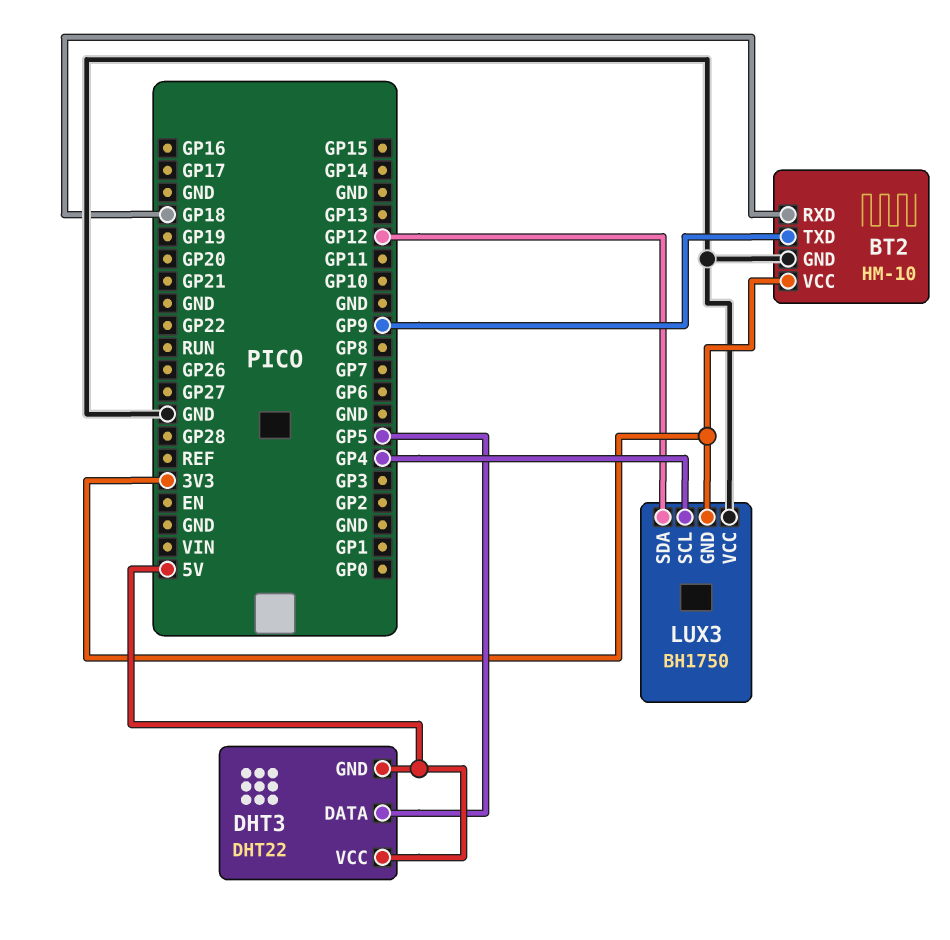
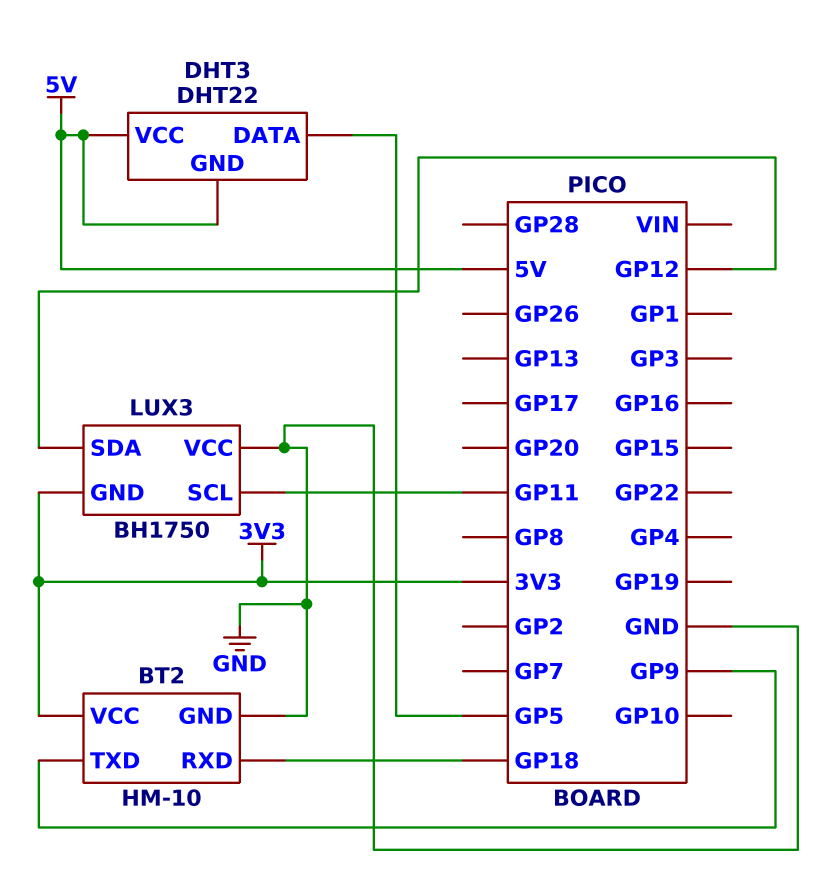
LUX3 pin SCL: GP4 -> GP11

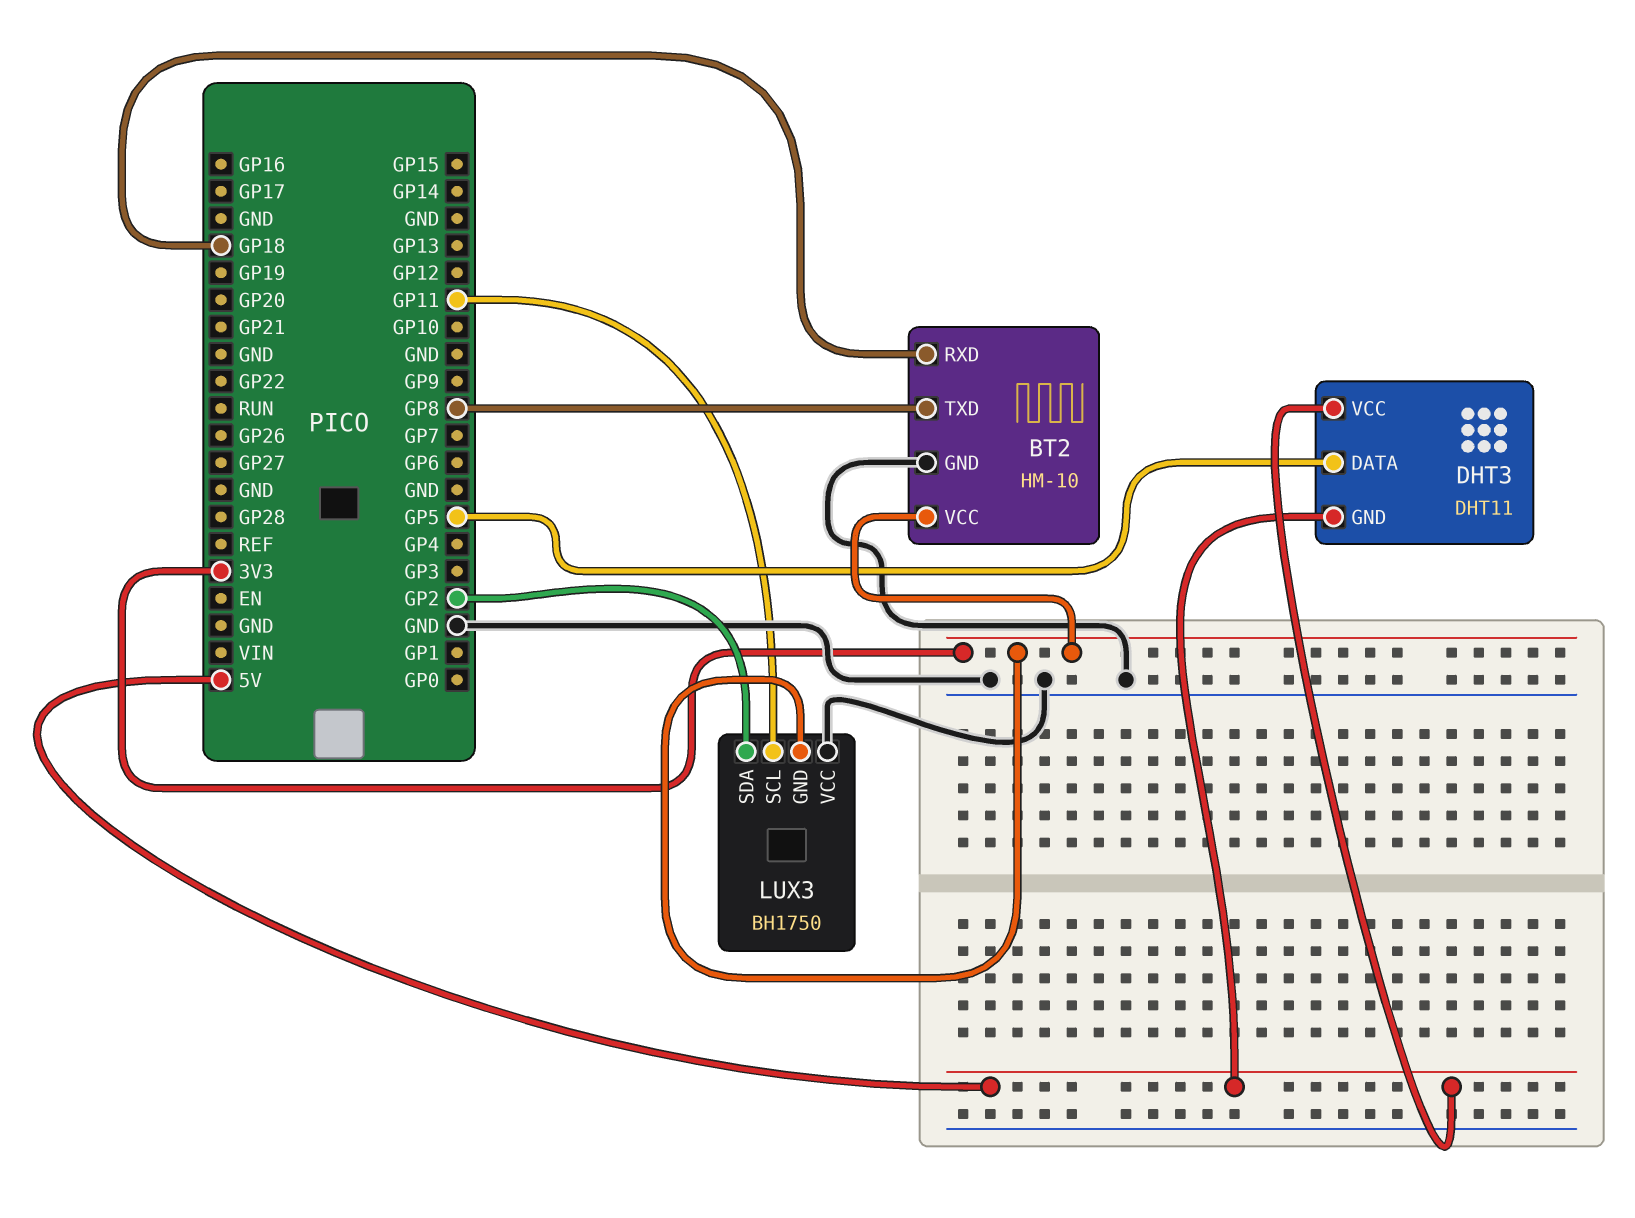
BT2 pin TXD: GP9 -> GP8
DHT3: DHT22 -> DHT11
LUX3 pin SDA: GP12 -> GP2

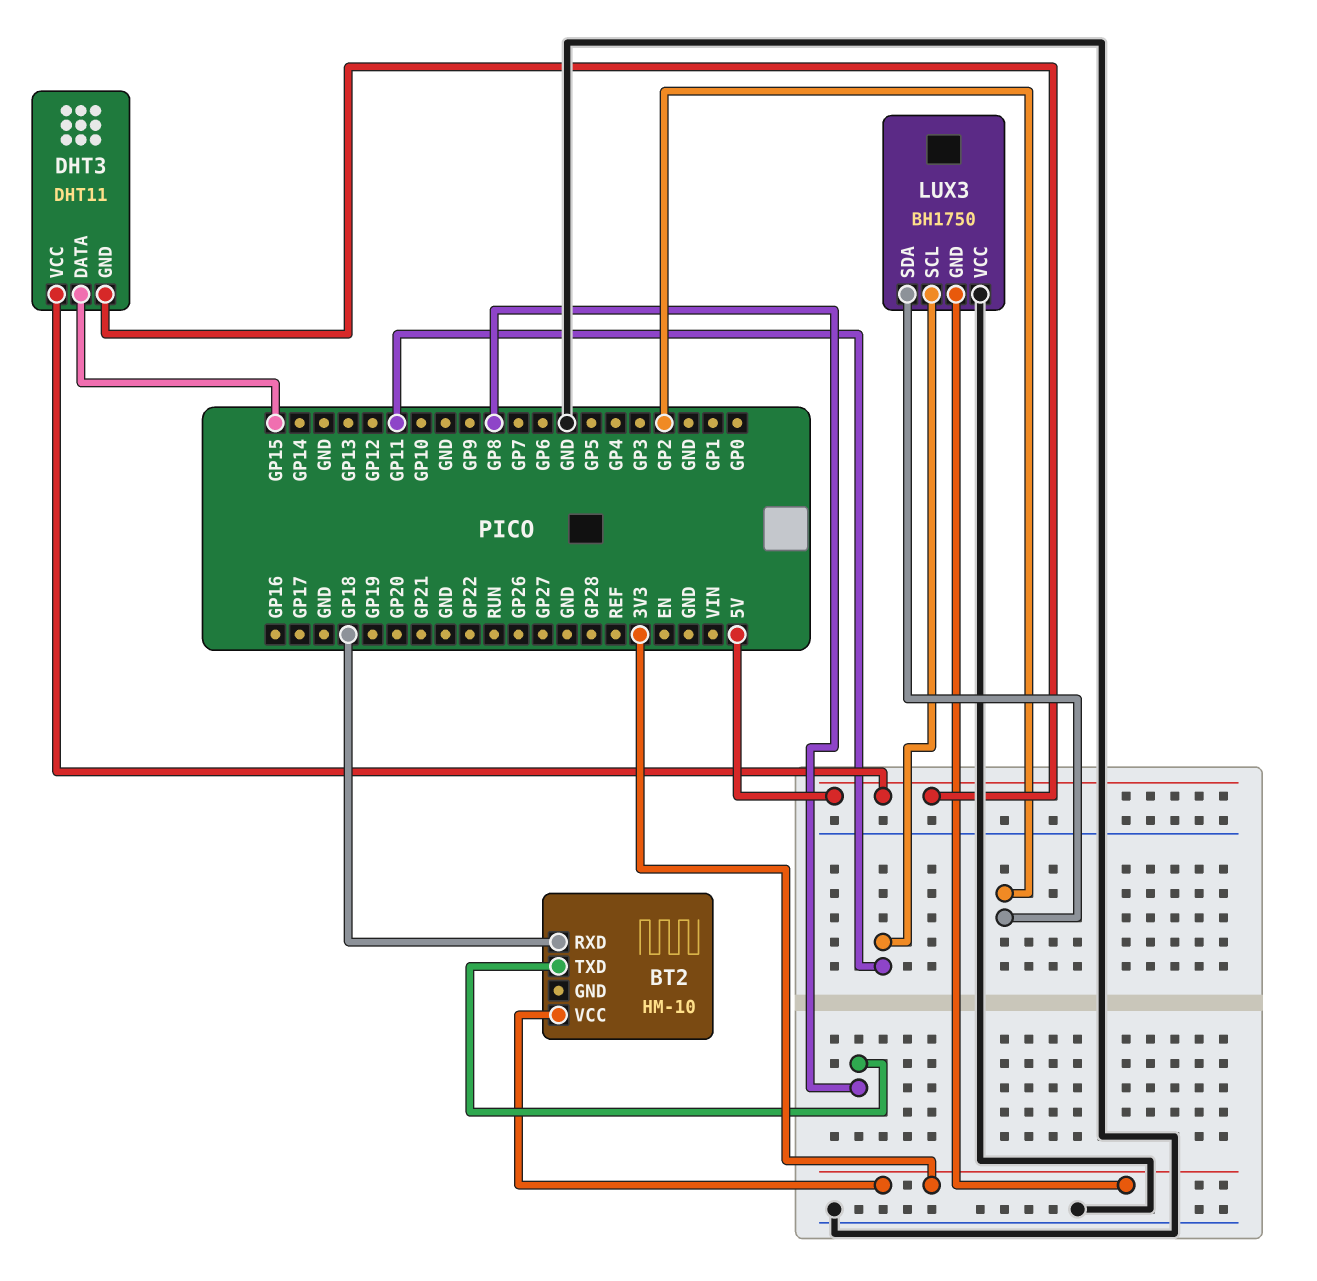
BT2 pin GND: GND -> none
DHT3 pin DATA: GP5 -> GP15

